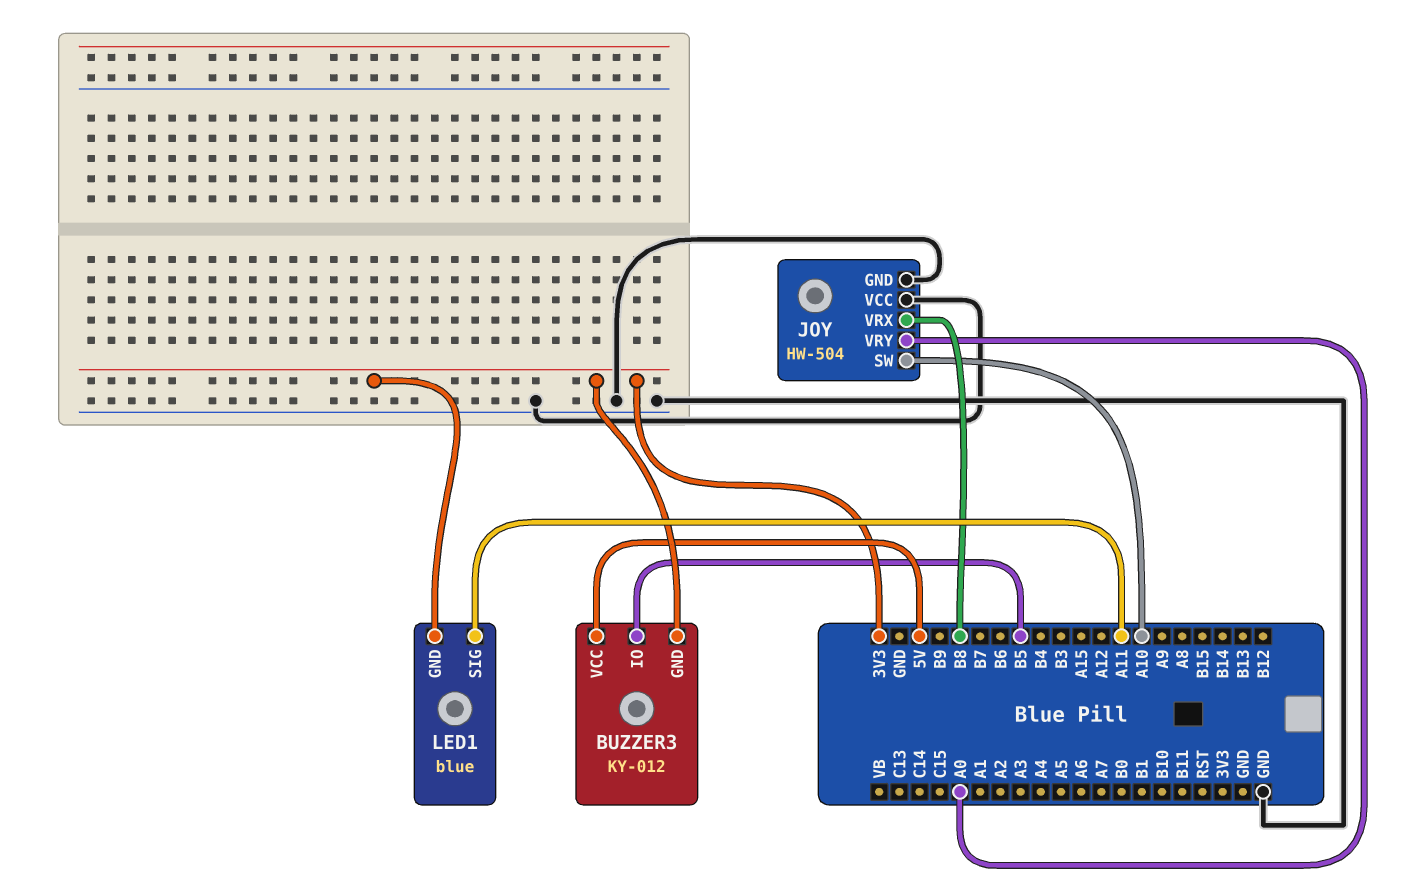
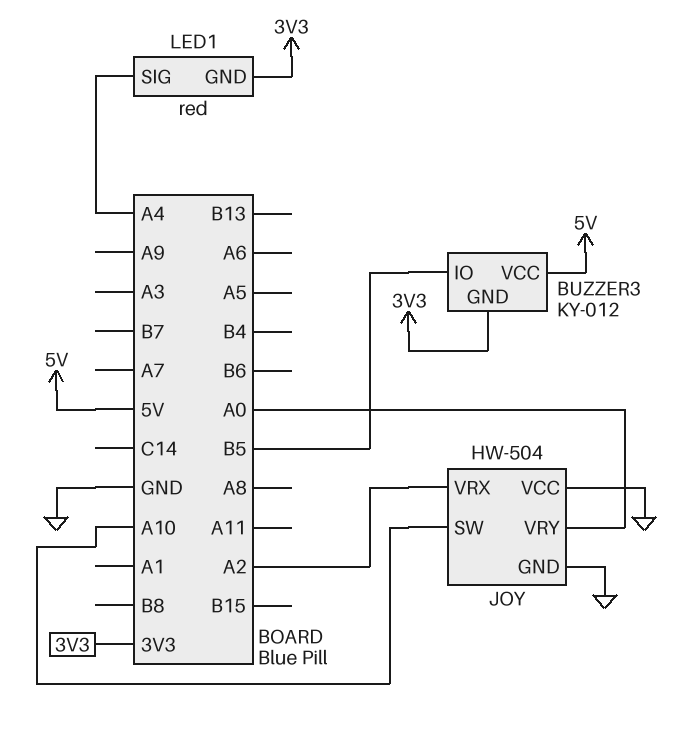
JOY pin VRX: B8 -> A2
LED1: blue -> red
LED1 pin SIG: A11 -> A4

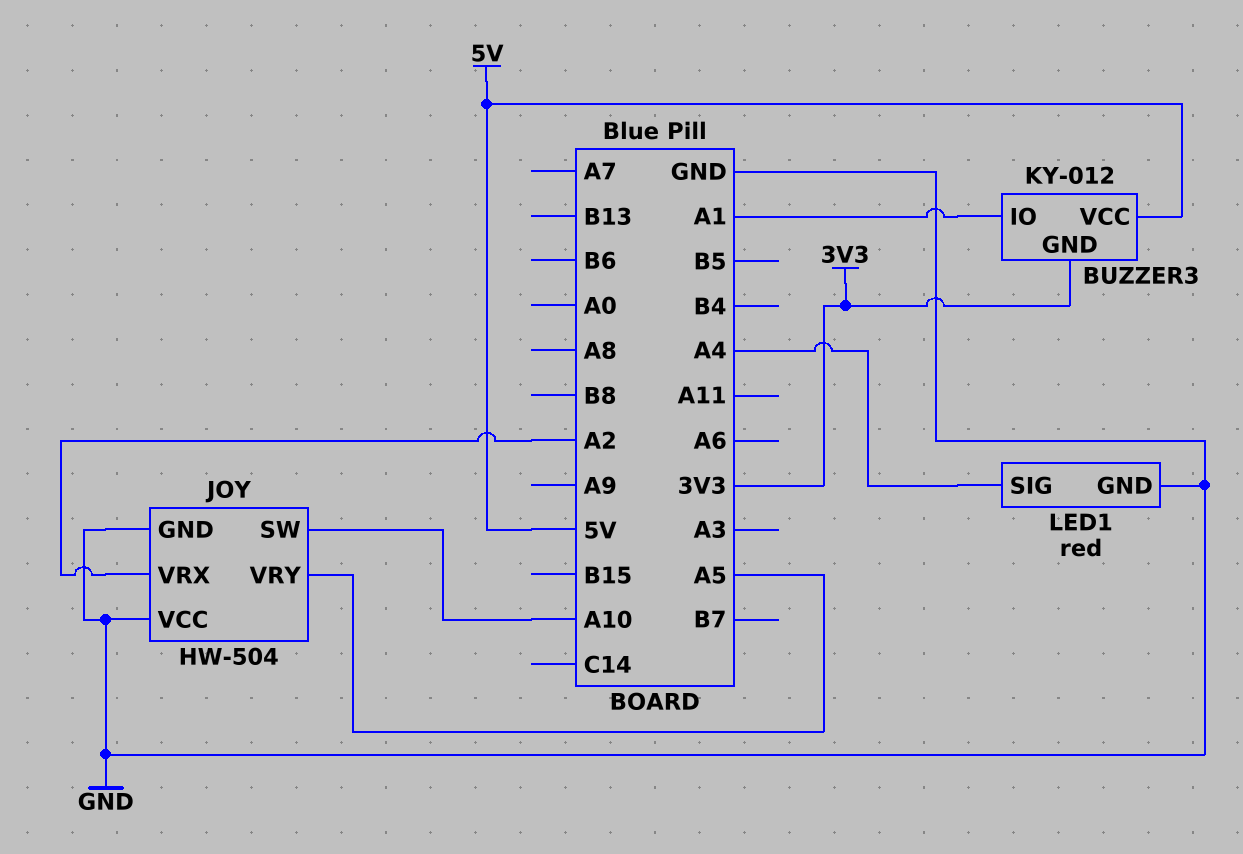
BUZZER3 pin IO: B5 -> A1
JOY pin VRY: A0 -> A5
LED1 pin GND: 3V3 -> GND

